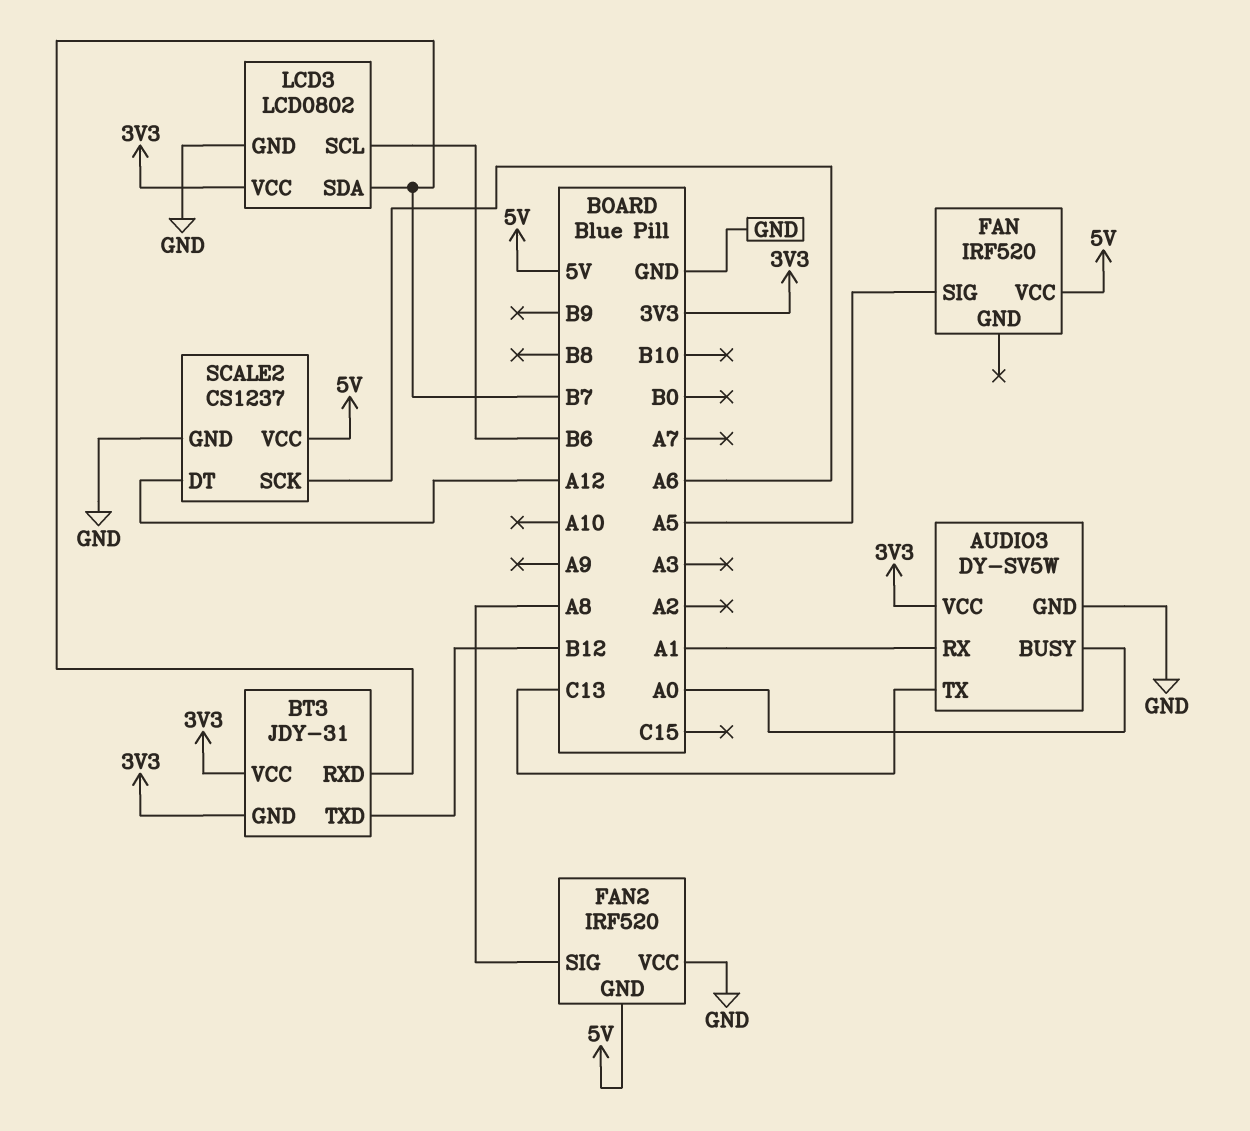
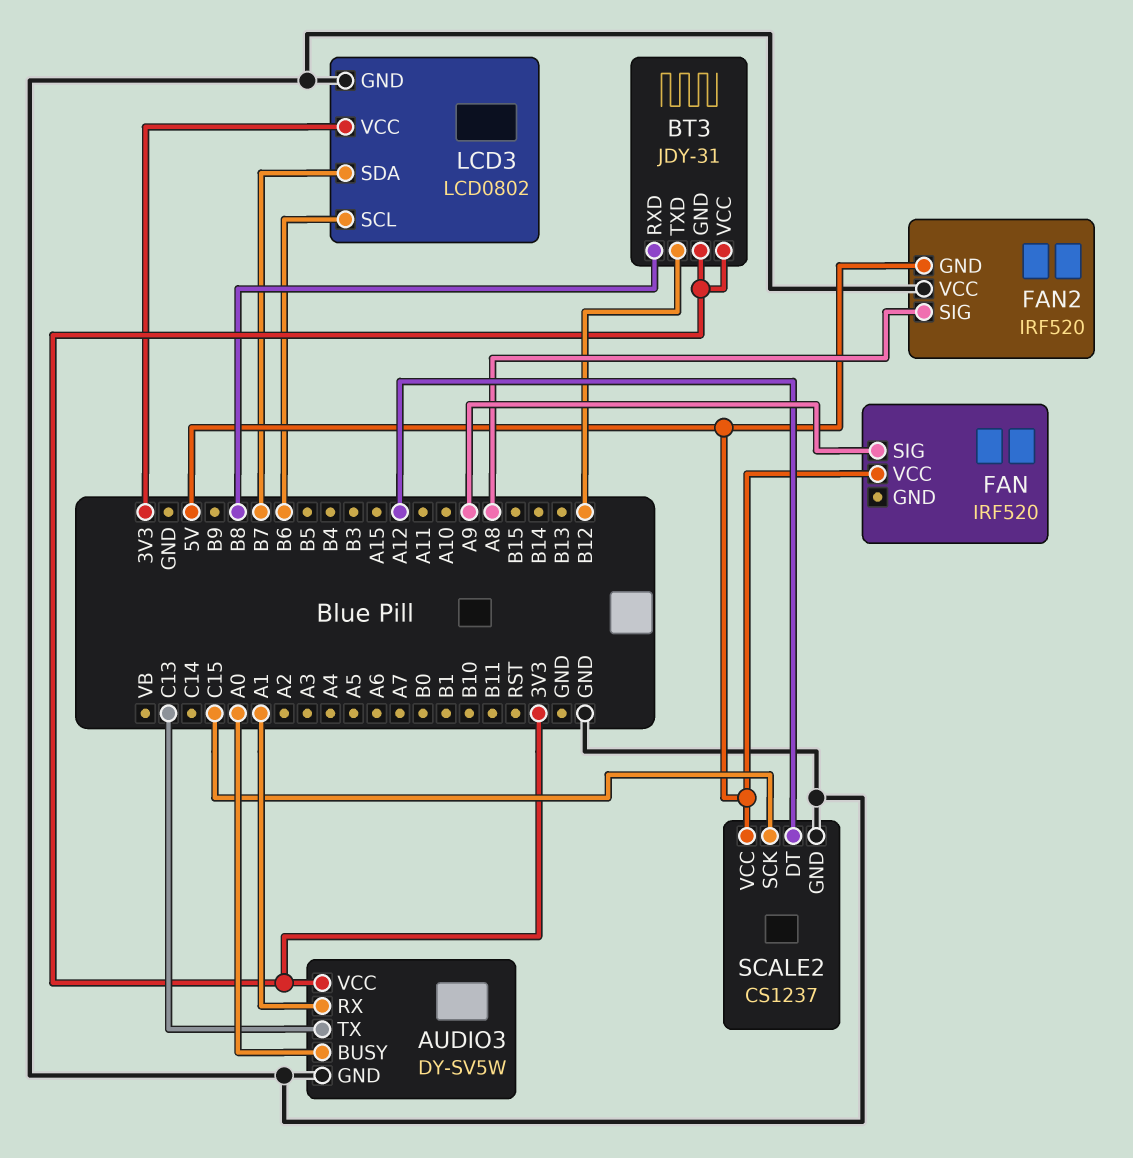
BT3 pin RXD: B7 -> B8
FAN pin SIG: A5 -> A9
SCALE2 pin SCK: A6 -> C15

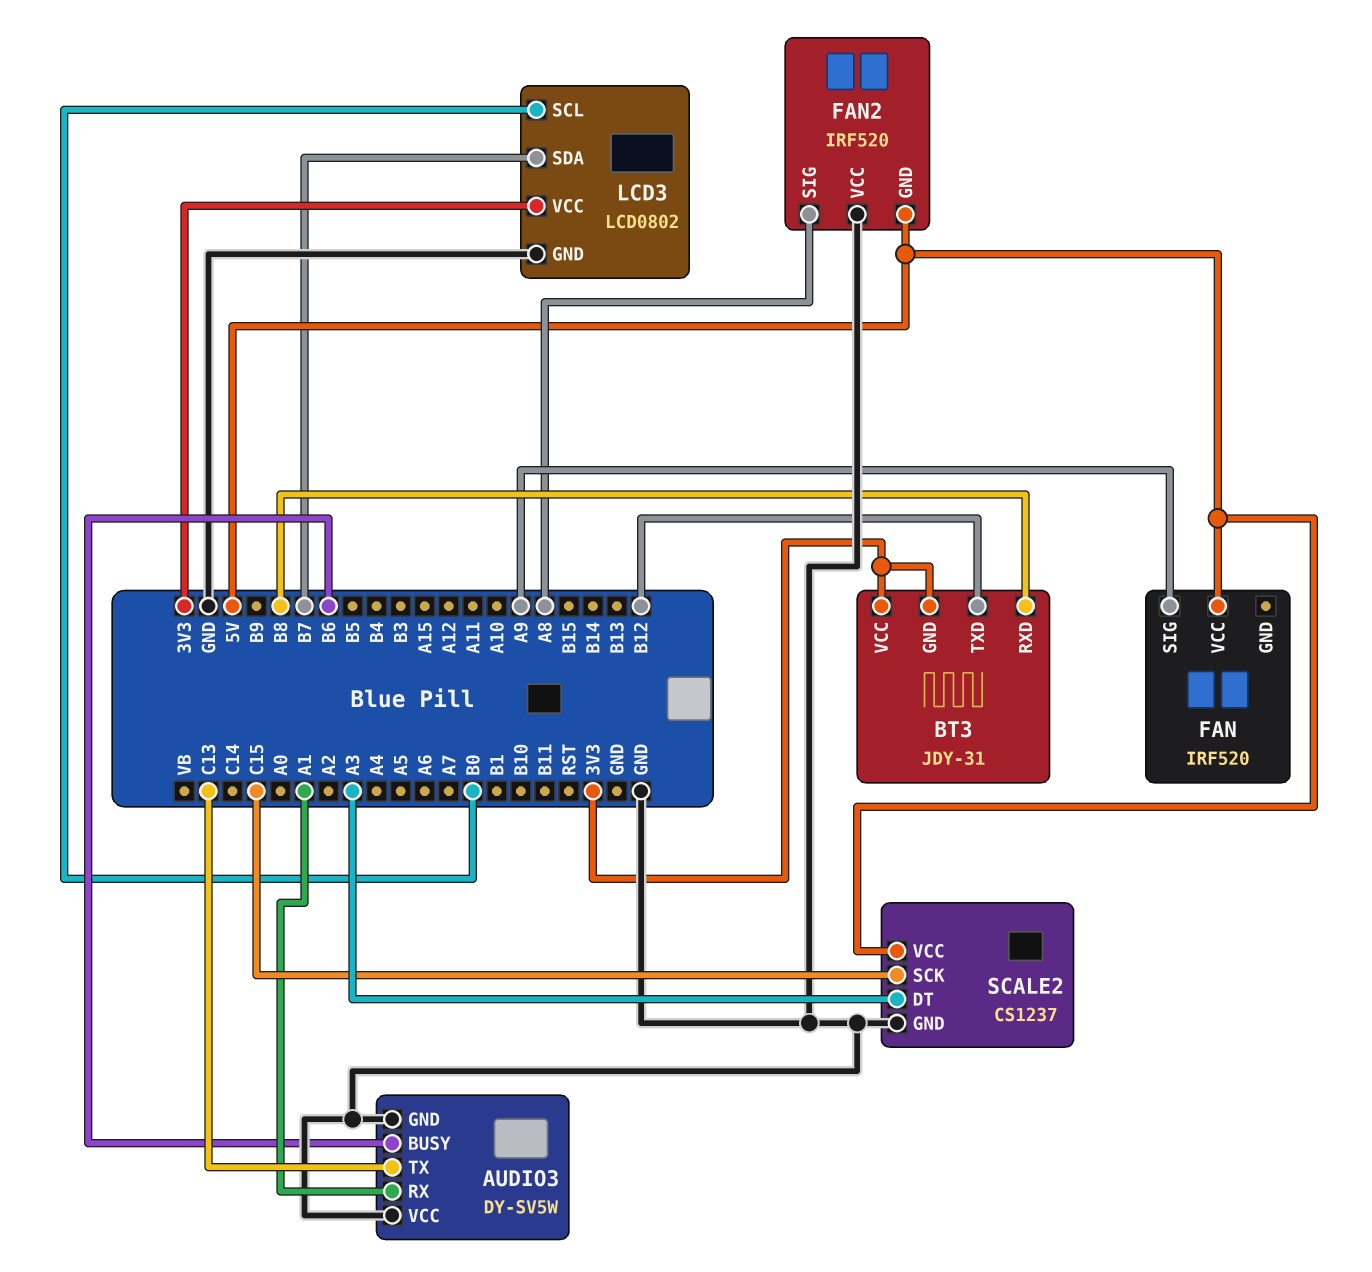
AUDIO3 pin BUSY: A0 -> B6
AUDIO3 pin VCC: 3V3 -> GND
LCD3 pin SCL: B6 -> B0
SCALE2 pin DT: A12 -> A3

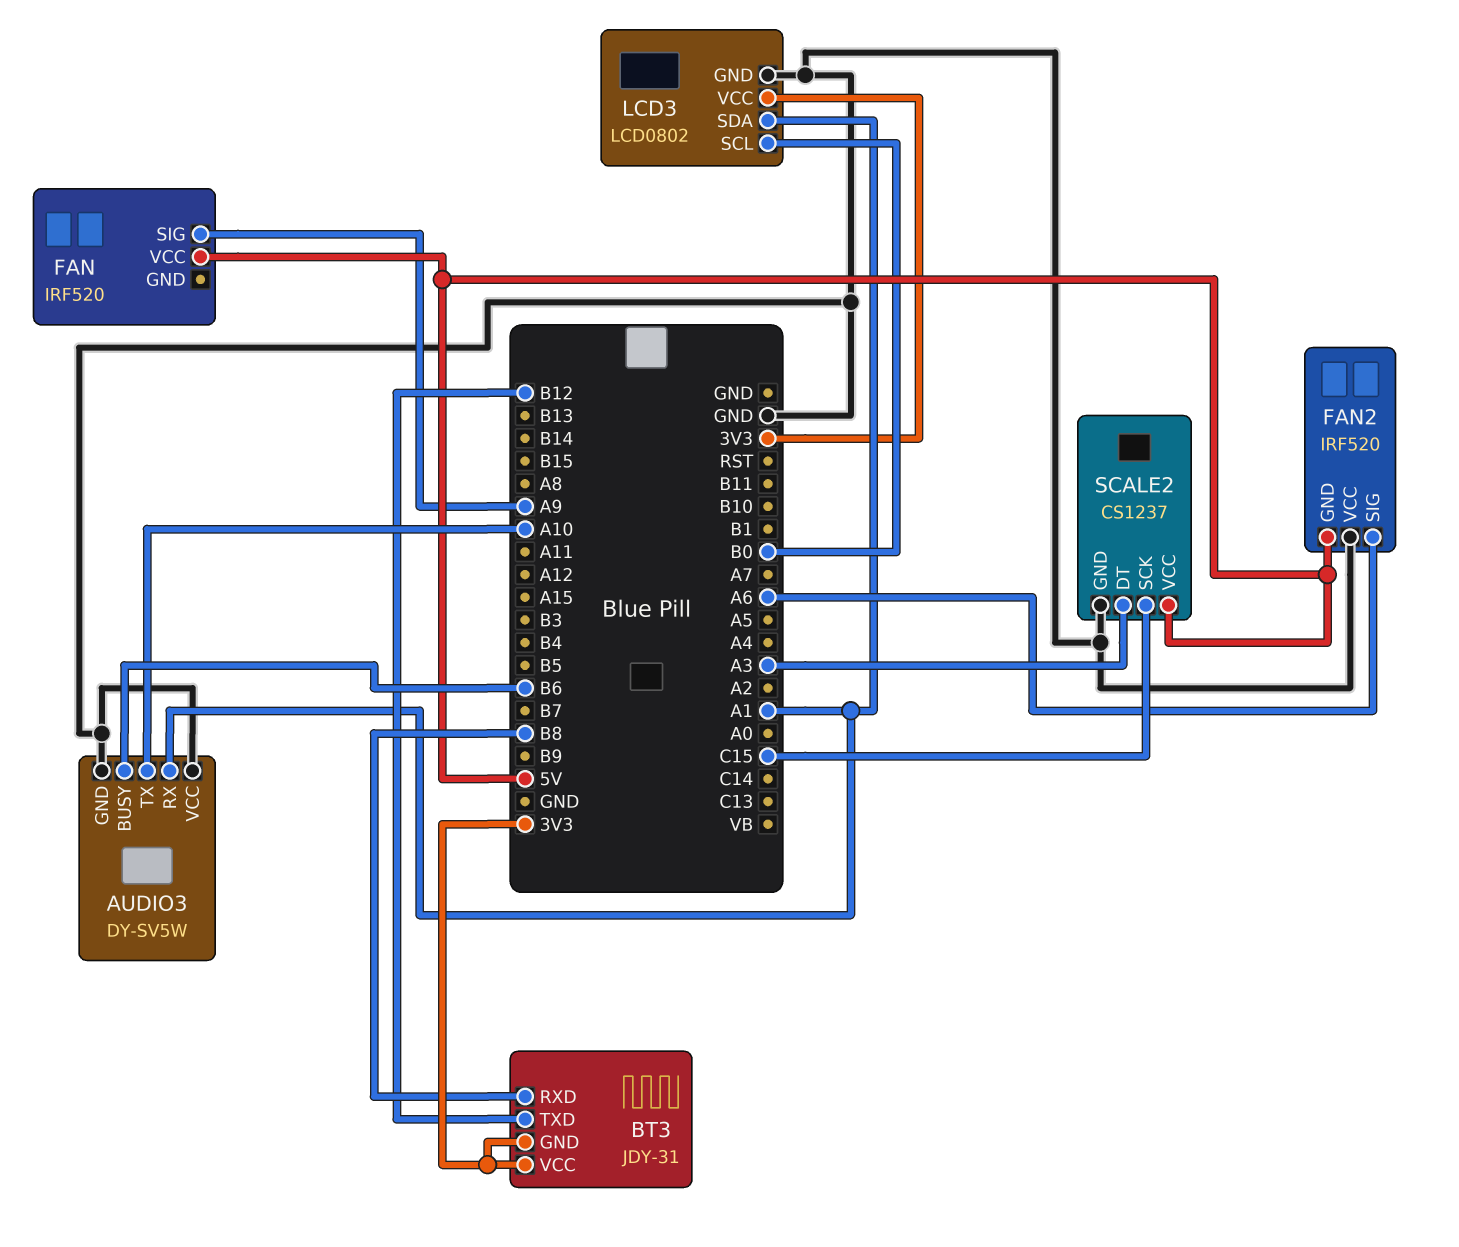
AUDIO3 pin TX: C13 -> A10
FAN2 pin SIG: A8 -> A6
LCD3 pin SDA: B7 -> A1

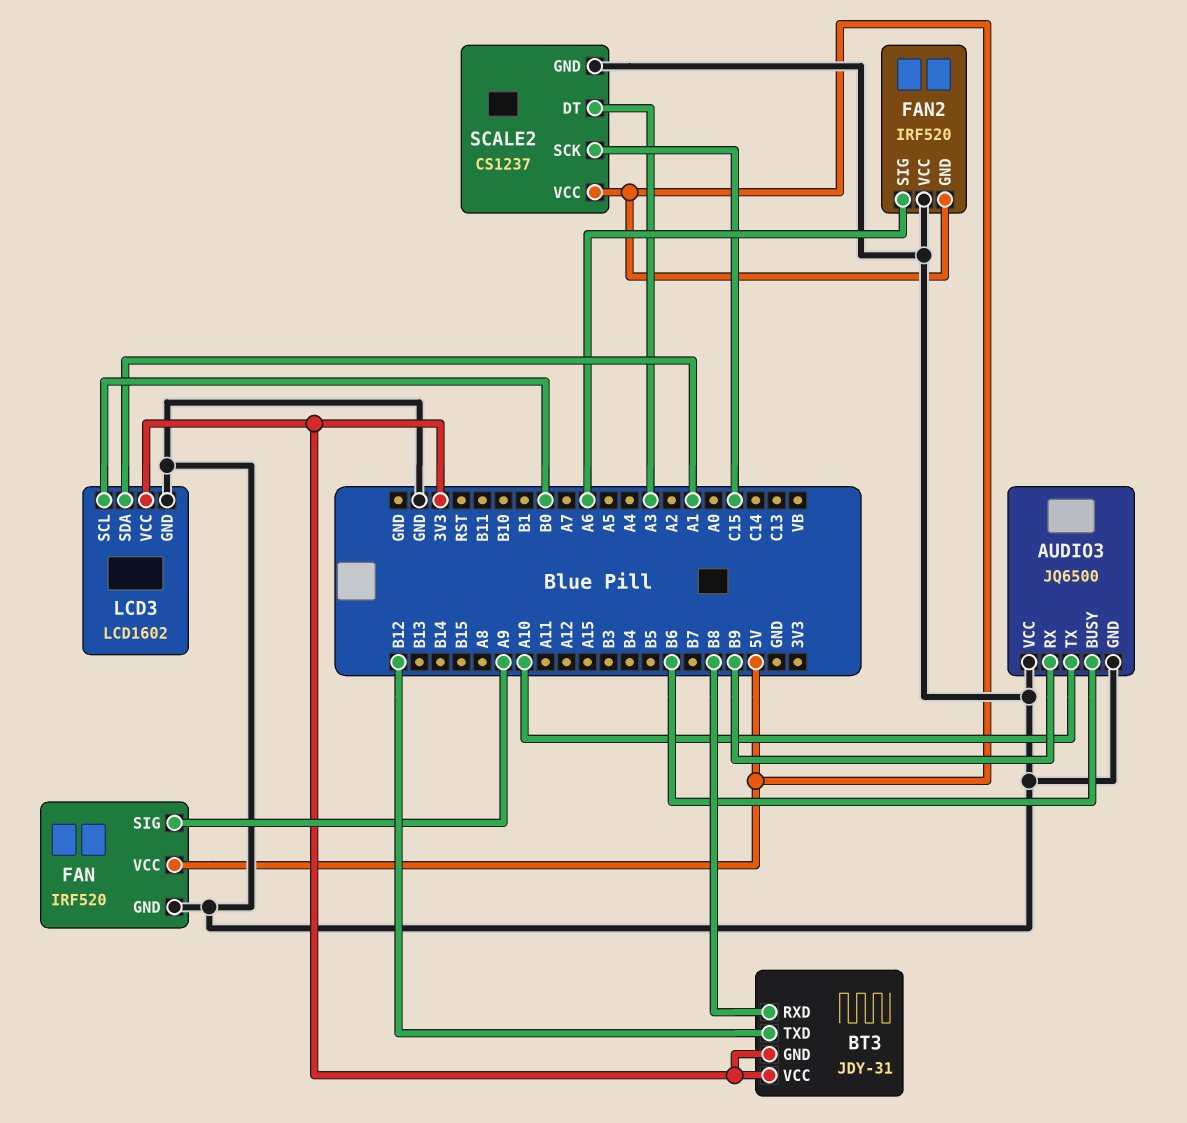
AUDIO3: DY-SV5W -> JQ6500
AUDIO3 pin RX: A1 -> B9
FAN pin GND: none -> GND
LCD3: LCD0802 -> LCD1602

